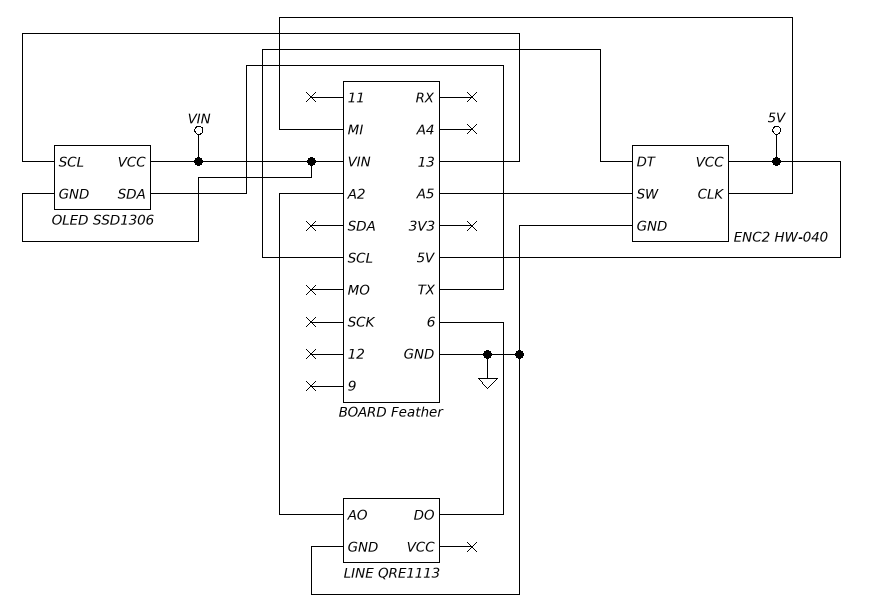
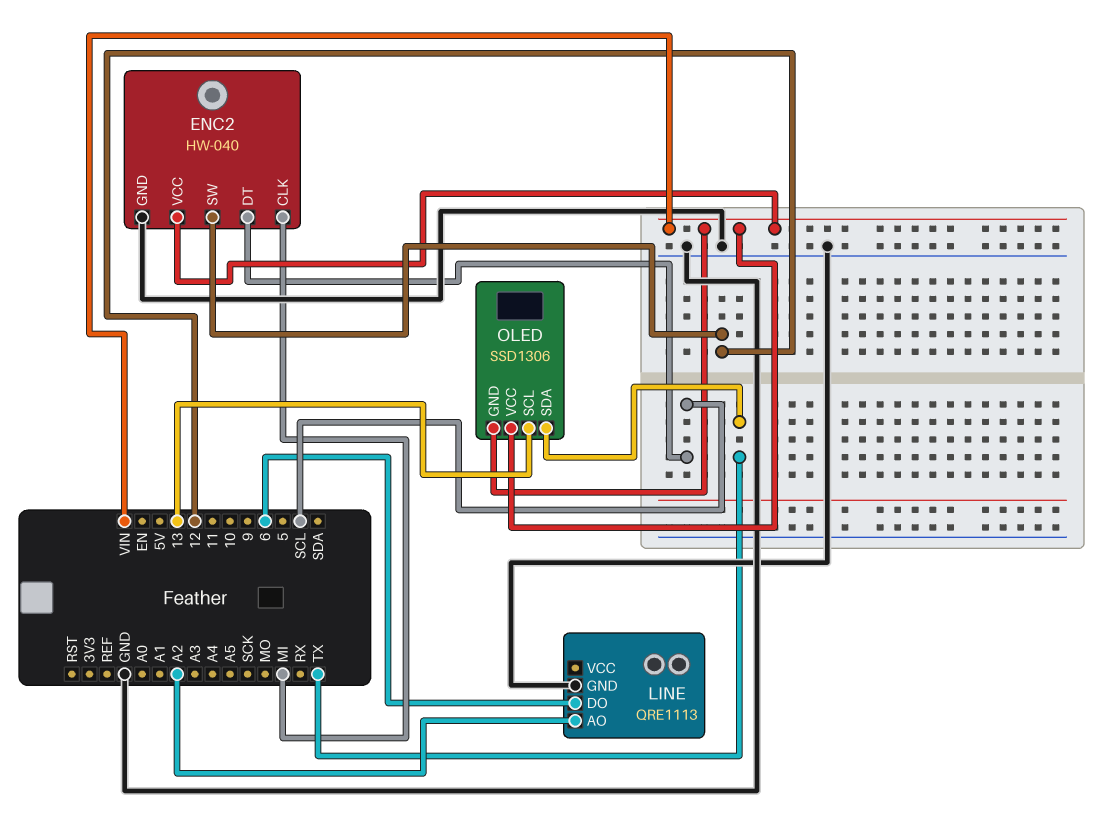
ENC2 pin SW: A5 -> 12
ENC2 pin VCC: 5V -> VIN

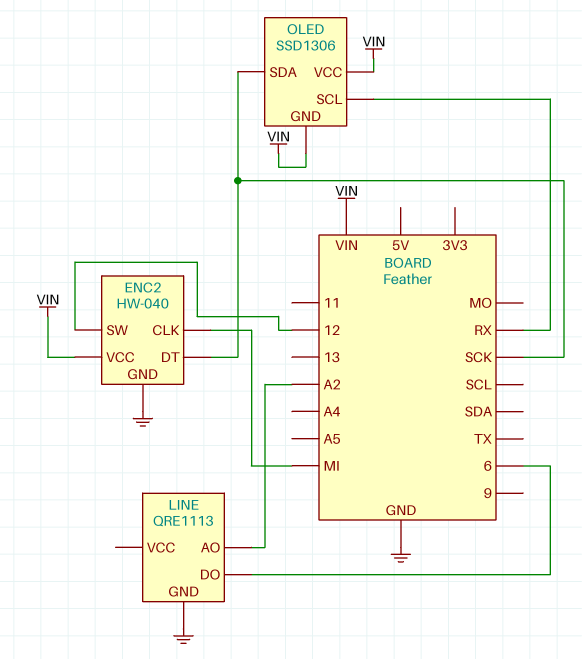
ENC2 pin DT: SCL -> SCK
OLED pin SCL: 13 -> RX
OLED pin SDA: TX -> SCK

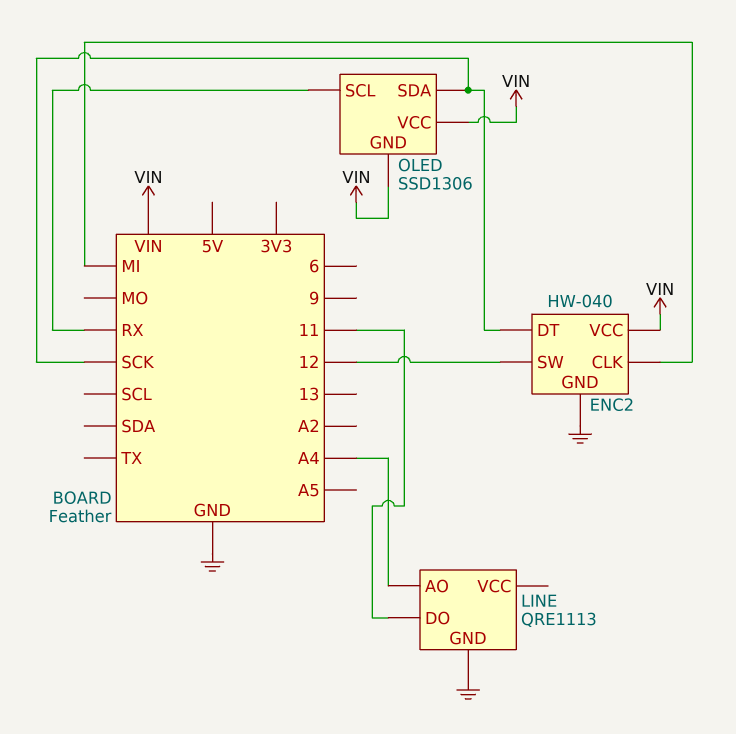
LINE pin AO: A2 -> A4
LINE pin DO: 6 -> 11

